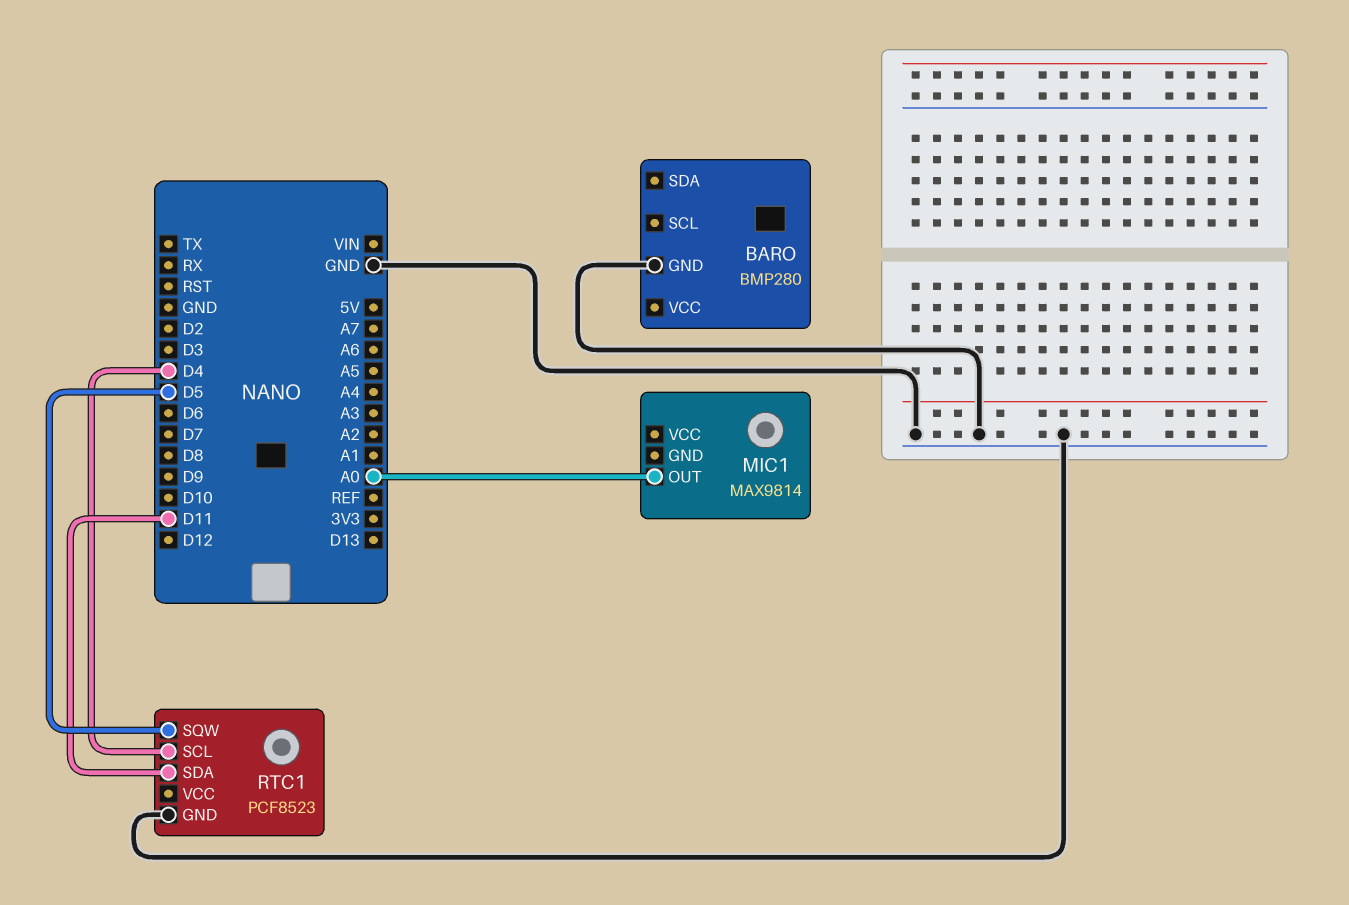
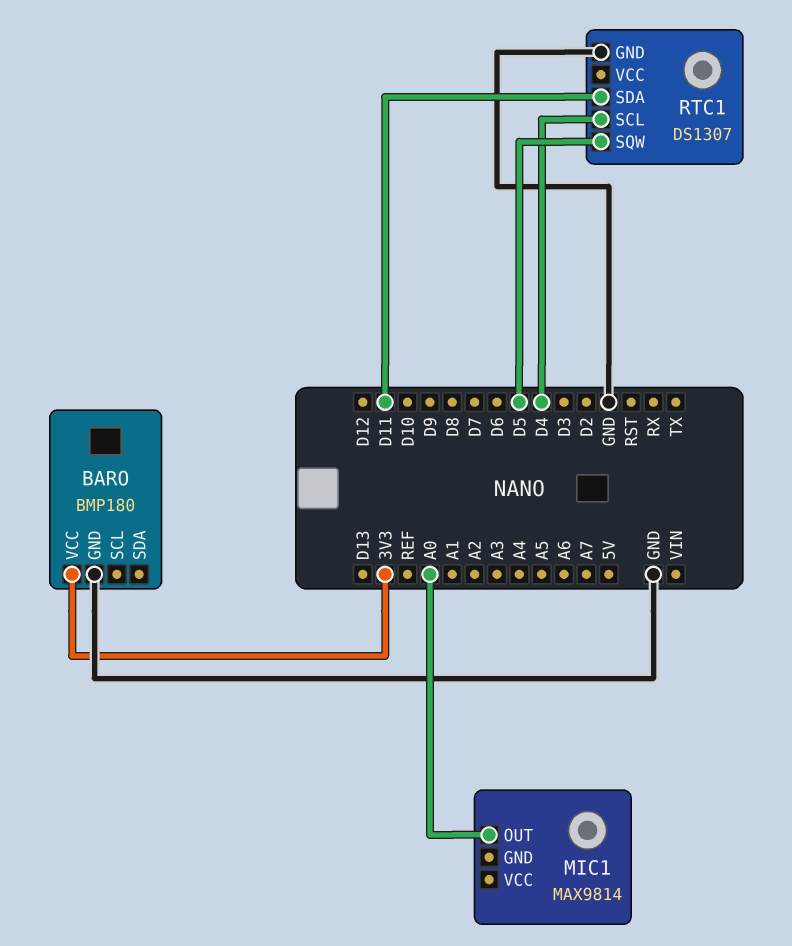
BARO: BMP280 -> BMP180
BARO pin VCC: none -> 3V3
RTC1: PCF8523 -> DS1307

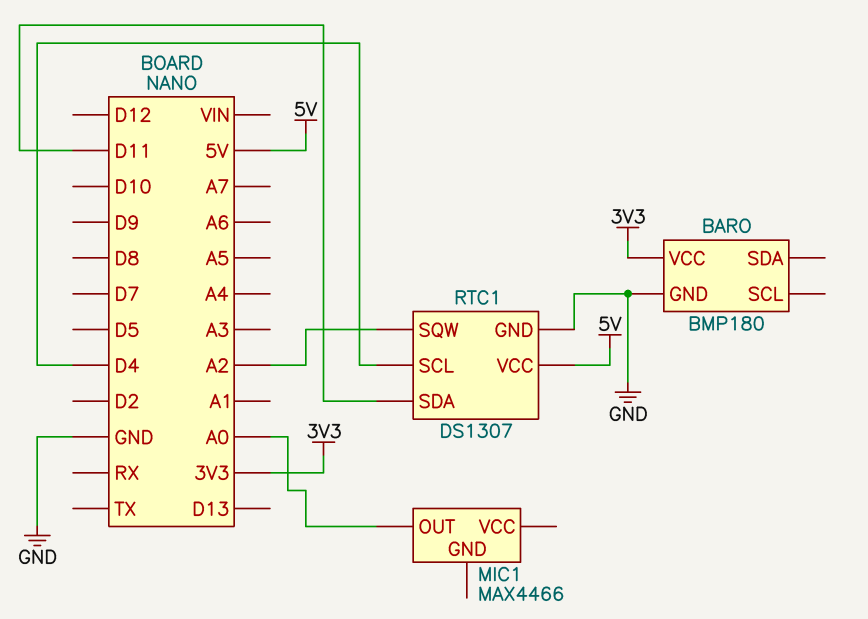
MIC1: MAX9814 -> MAX4466
RTC1 pin SQW: D5 -> A2
RTC1 pin VCC: none -> 5V

